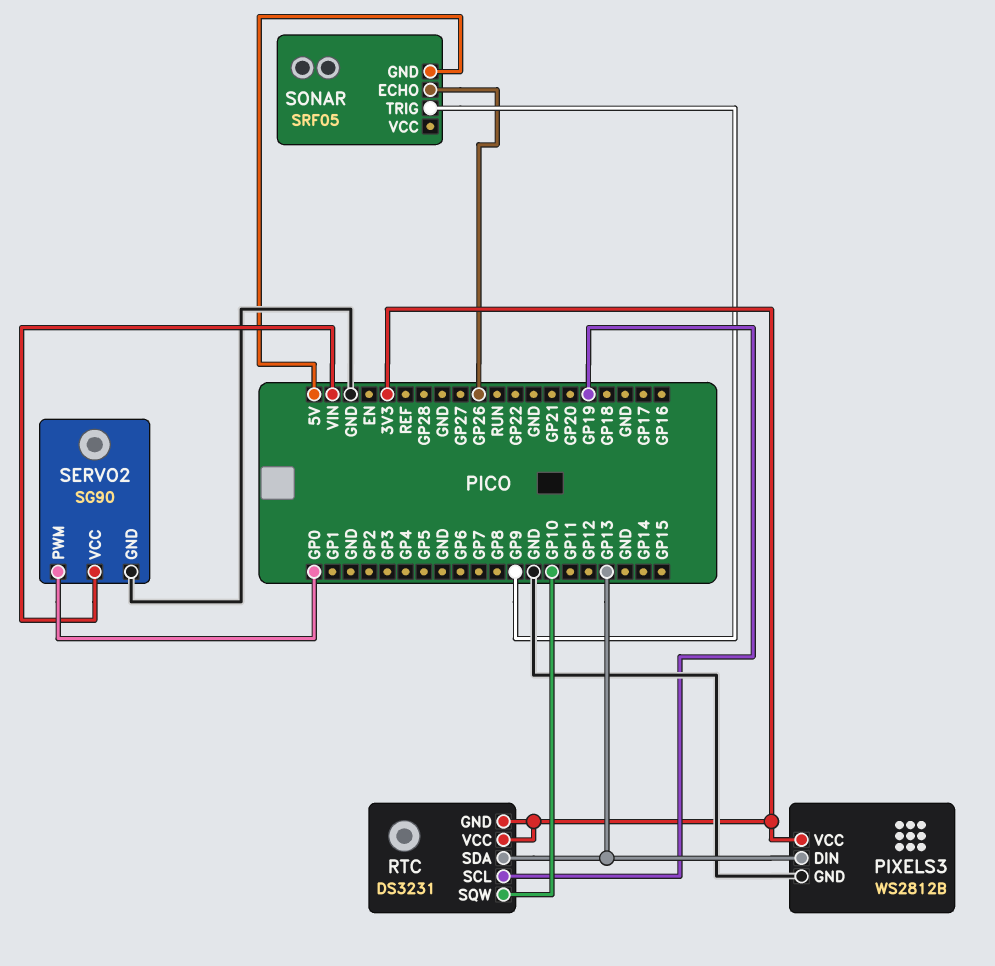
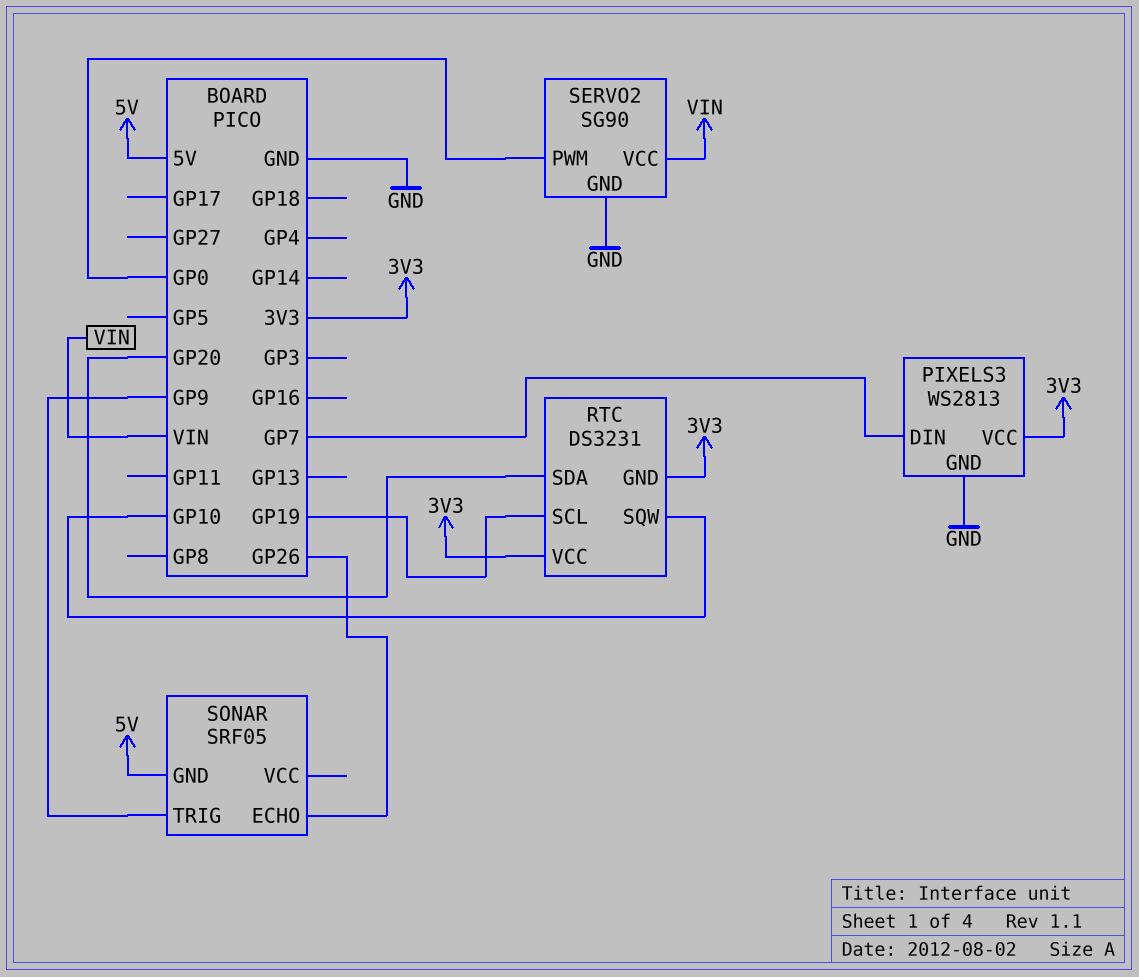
PIXELS3: WS2812B -> WS2813
PIXELS3 pin DIN: GP13 -> GP7
RTC pin SDA: GP13 -> GP20

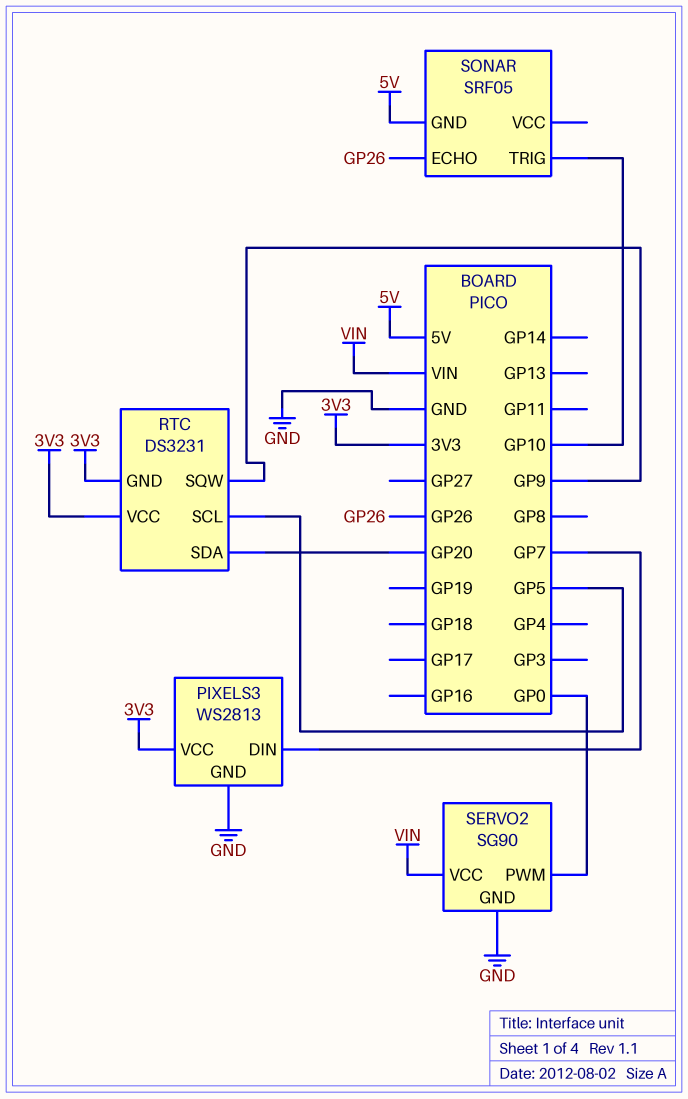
RTC pin SCL: GP19 -> GP5
RTC pin SQW: GP10 -> GP9
SONAR pin TRIG: GP9 -> GP10

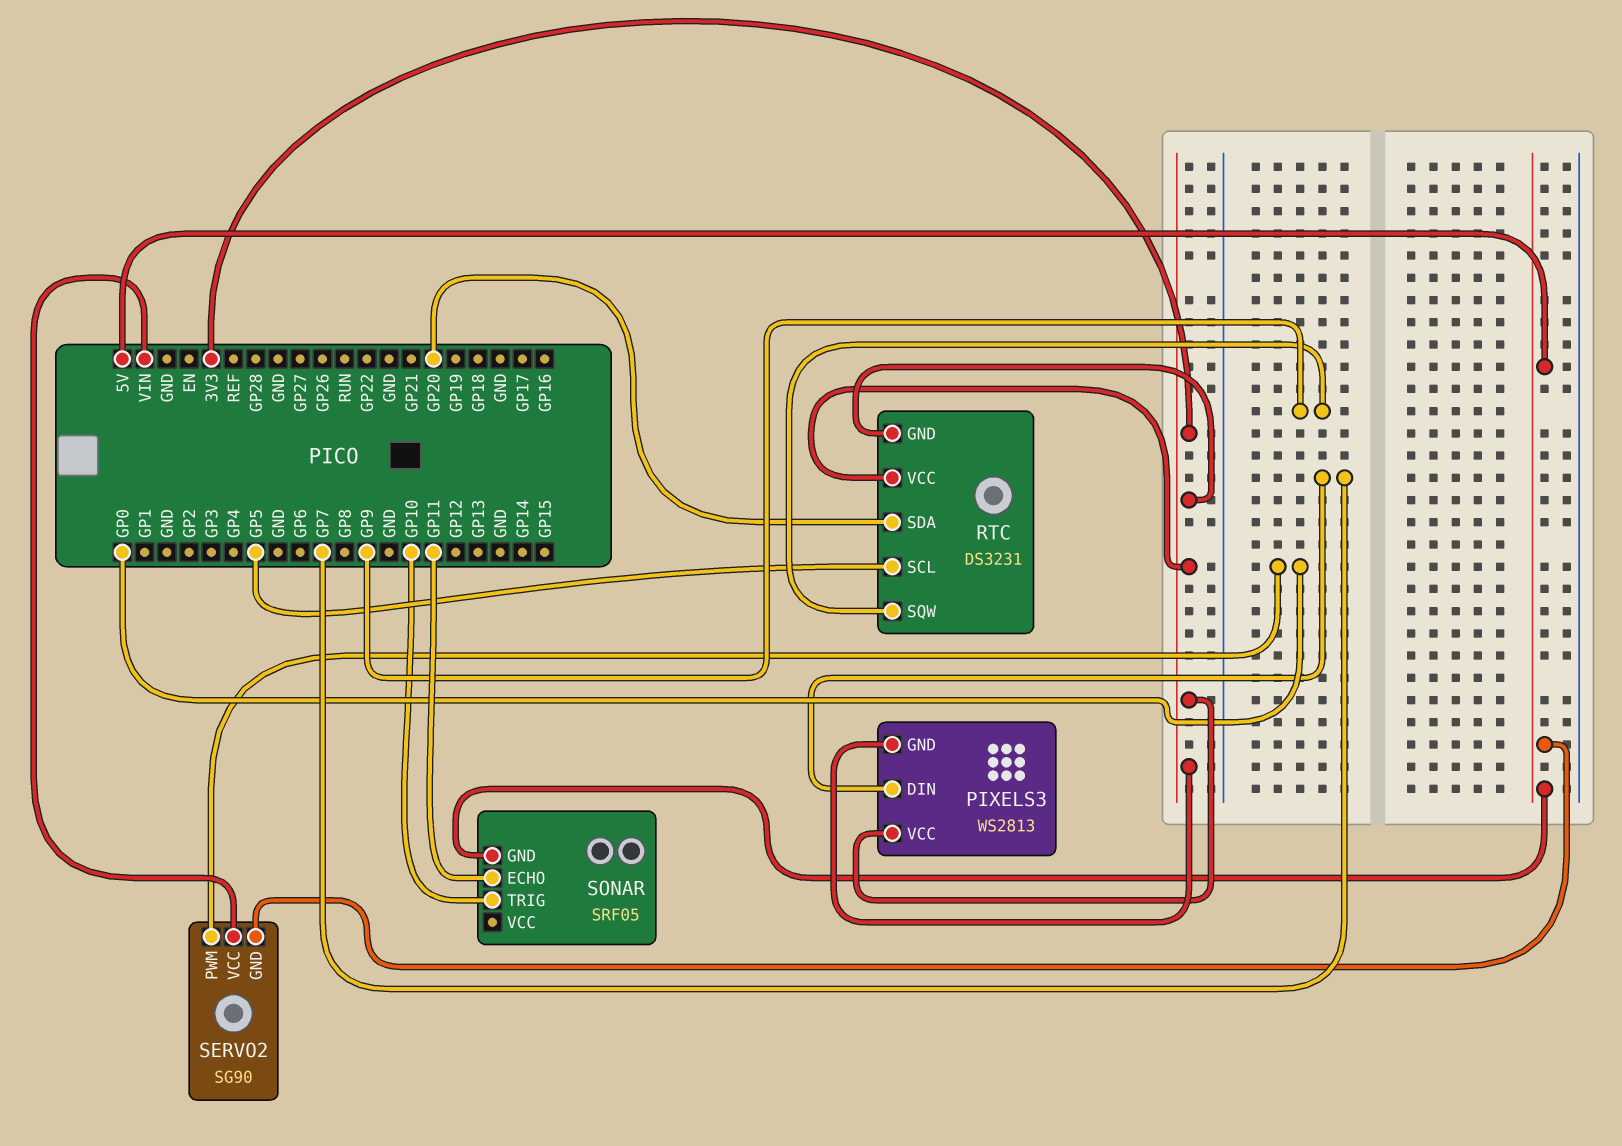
PIXELS3 pin GND: GND -> 3V3
SERVO2 pin GND: GND -> 5V
SONAR pin ECHO: GP26 -> GP11

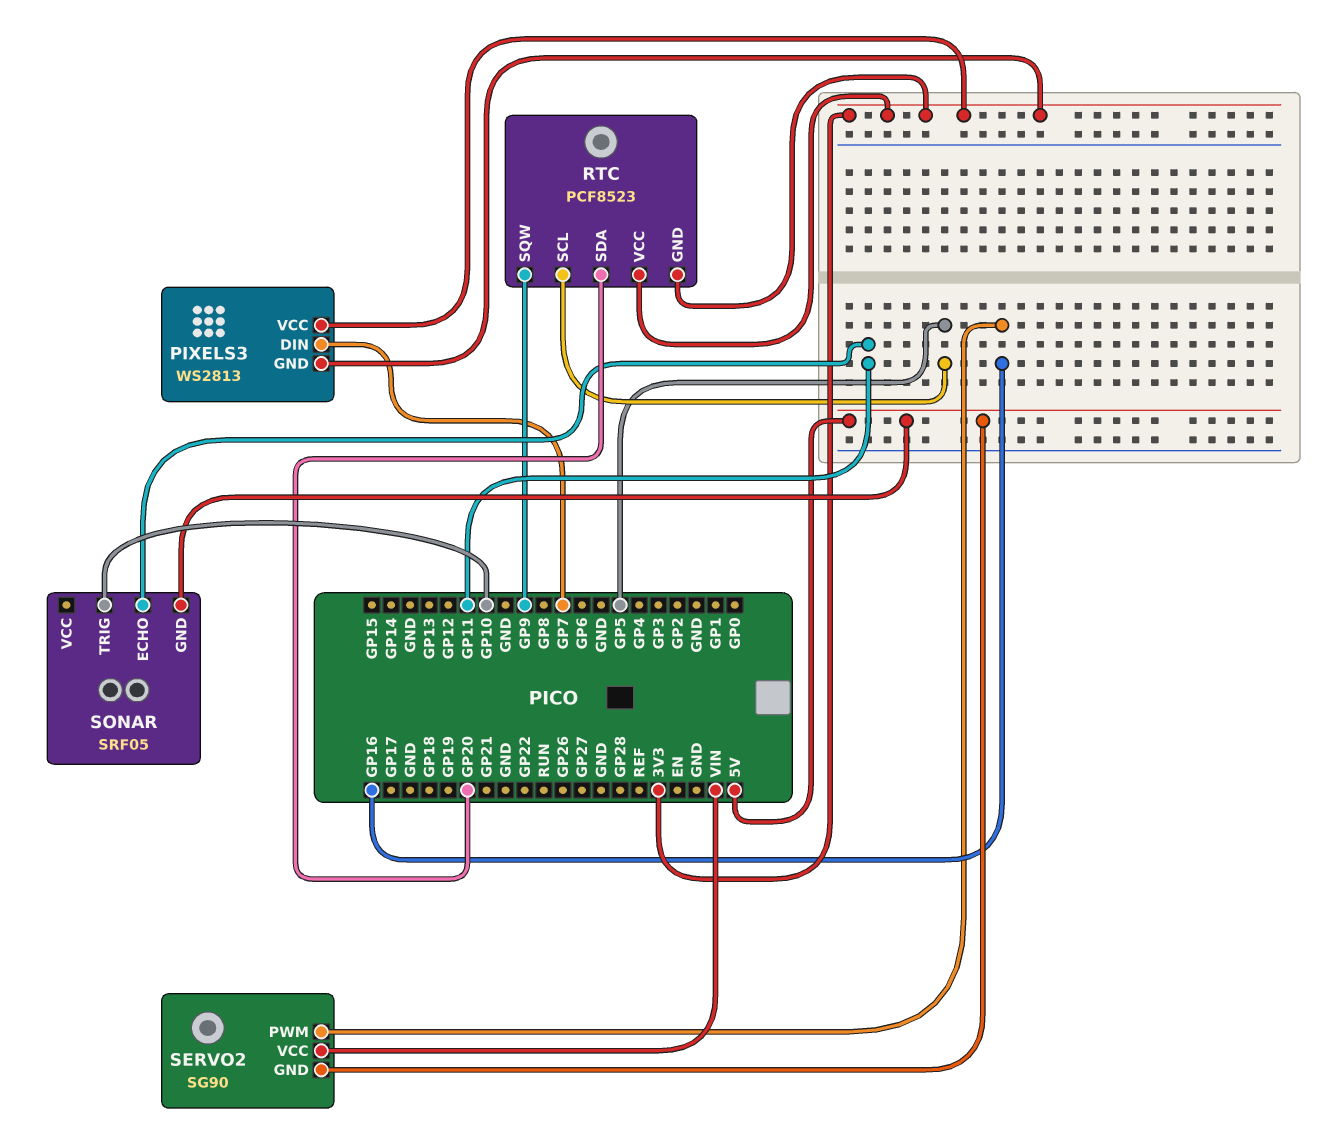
RTC: DS3231 -> PCF8523
SERVO2 pin PWM: GP0 -> GP16

